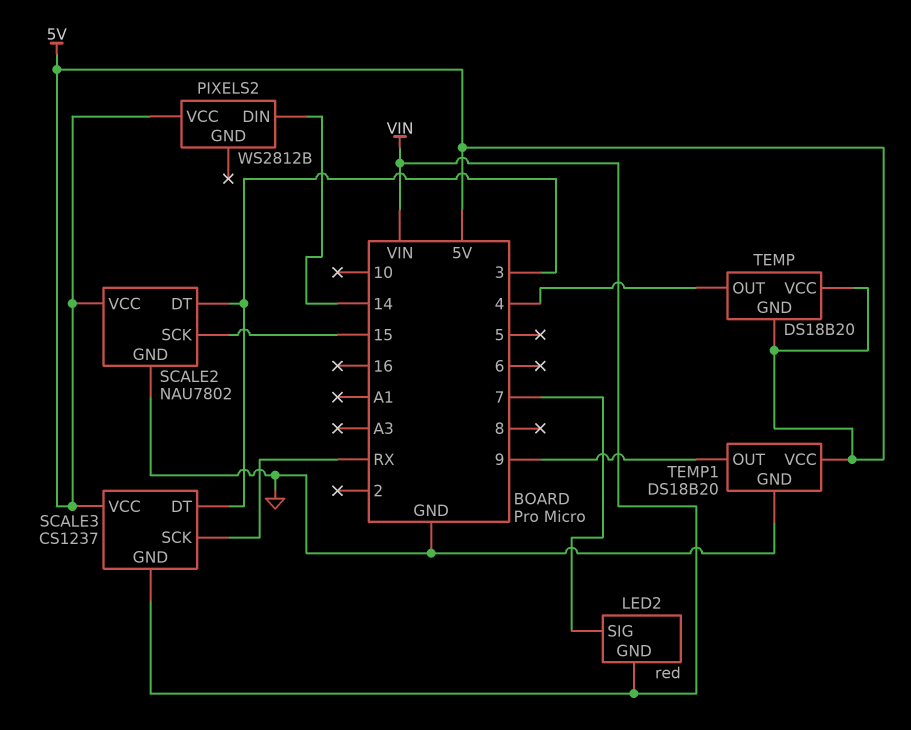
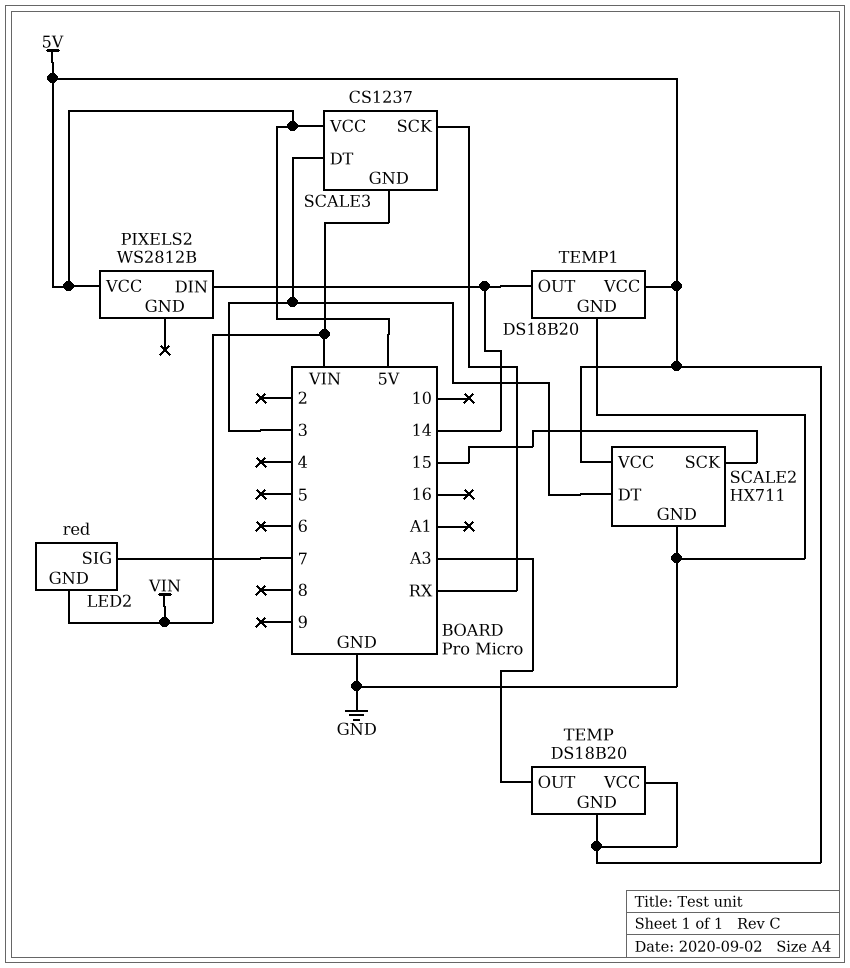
SCALE2: NAU7802 -> HX711
TEMP pin OUT: 4 -> A3
TEMP1 pin OUT: 9 -> 14

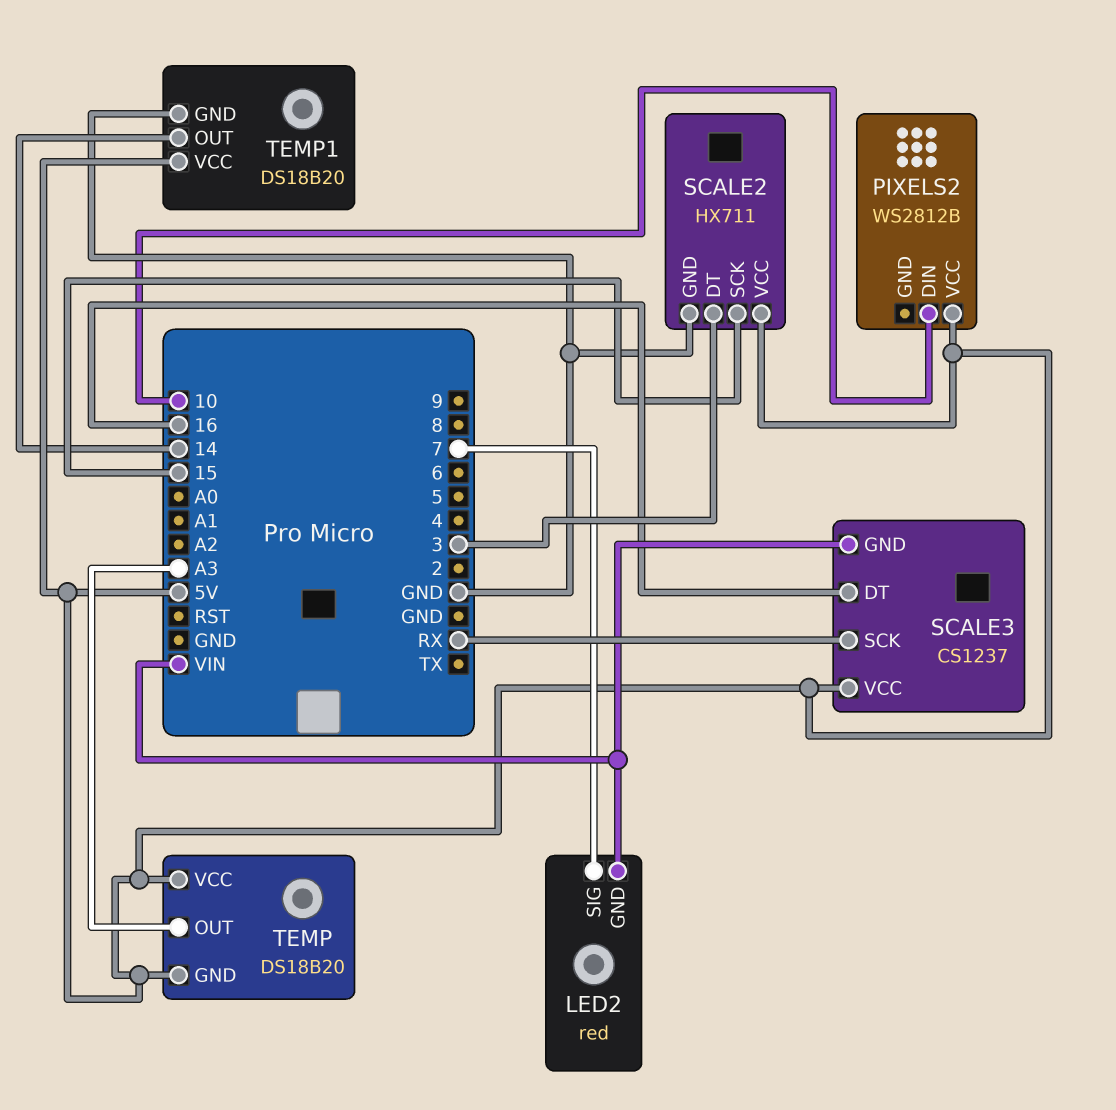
PIXELS2 pin DIN: 14 -> 10
SCALE3 pin DT: 3 -> 16

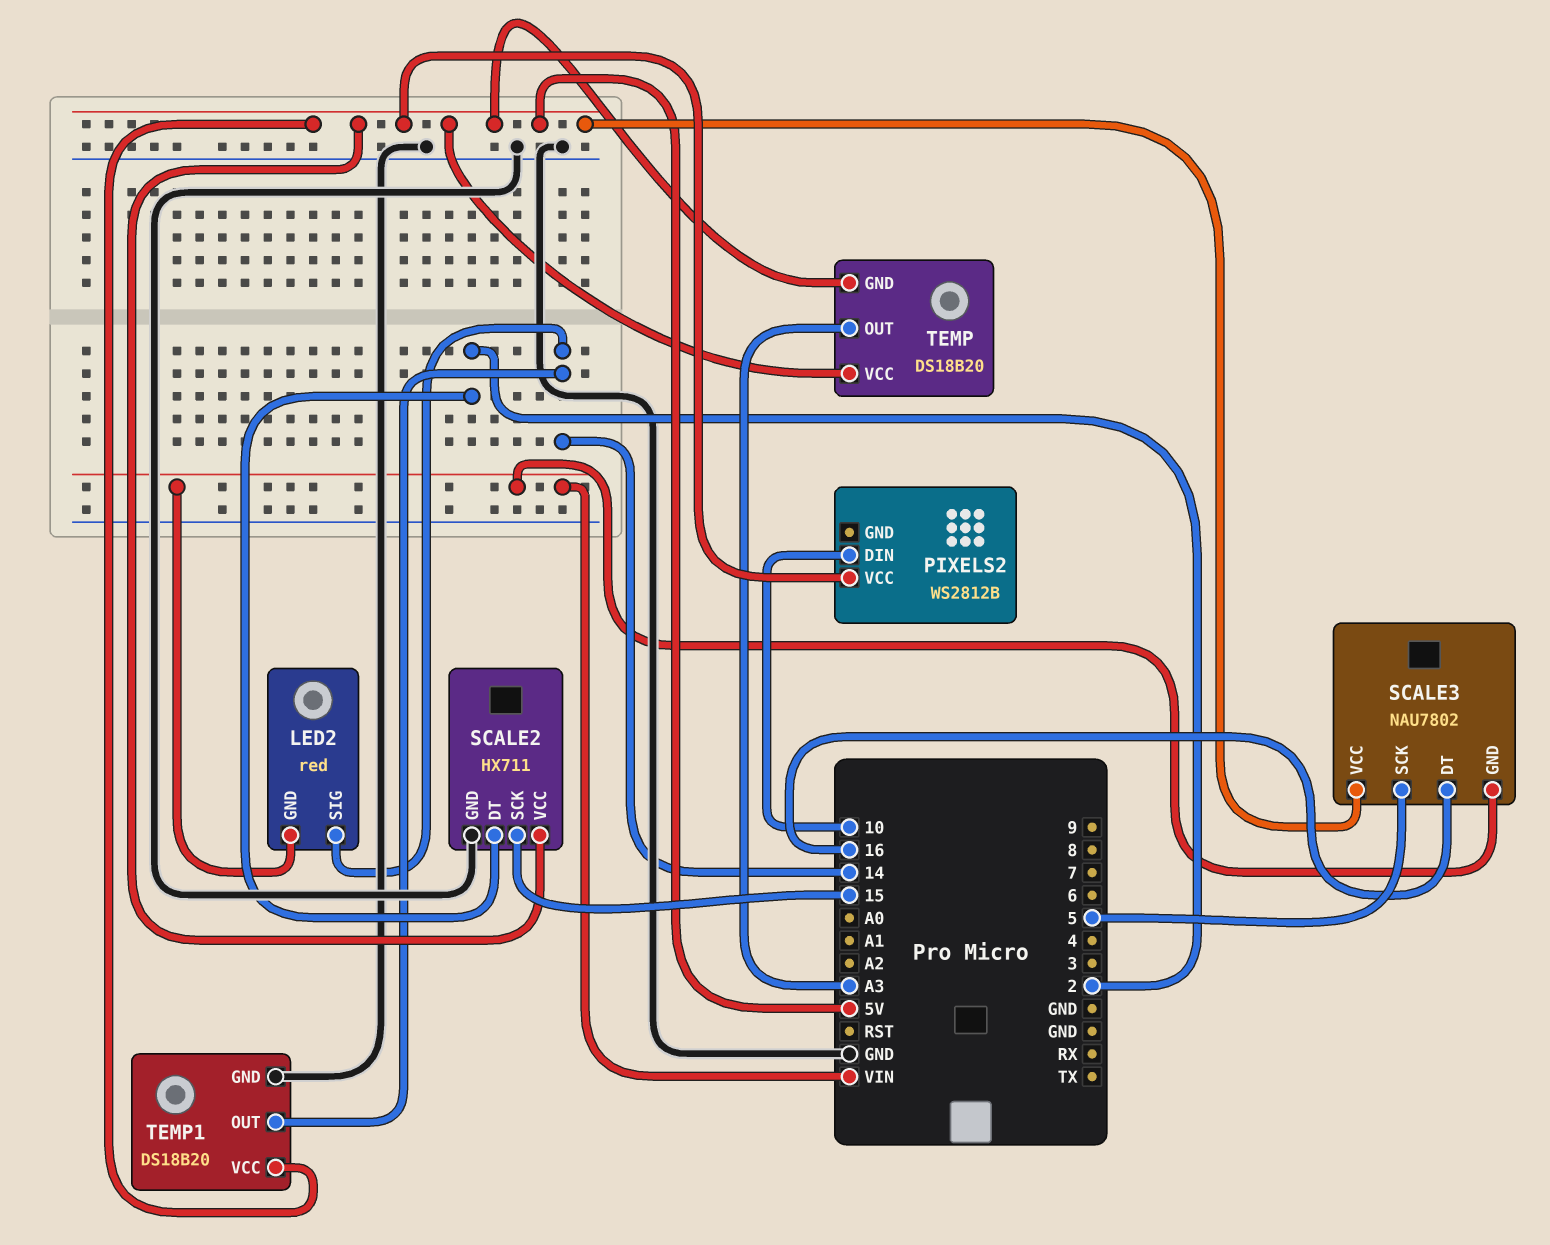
LED2 pin SIG: 7 -> 14
SCALE2 pin DT: 3 -> 2
SCALE3: CS1237 -> NAU7802
SCALE3 pin SCK: RX -> 5

